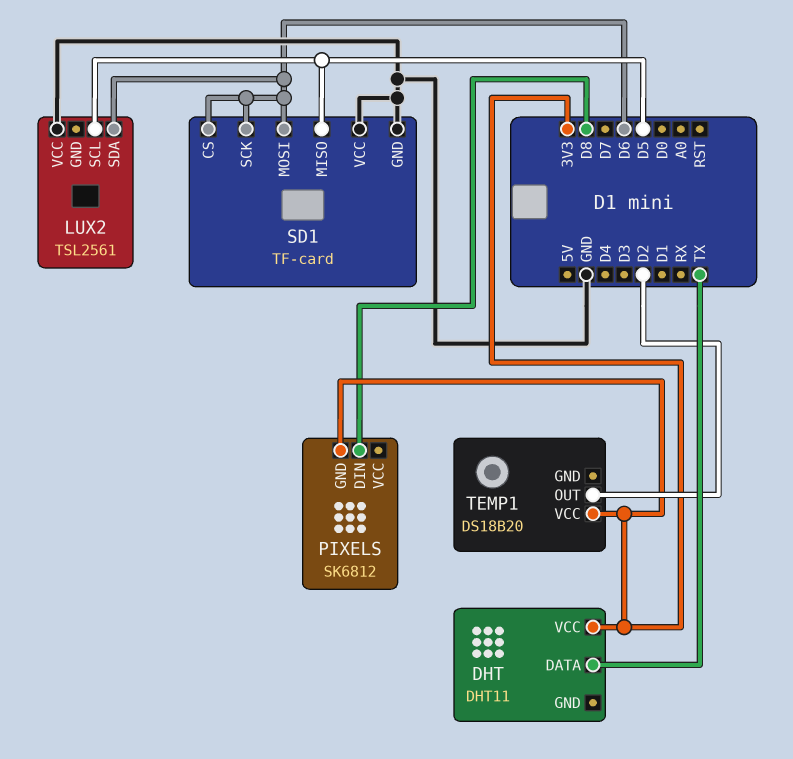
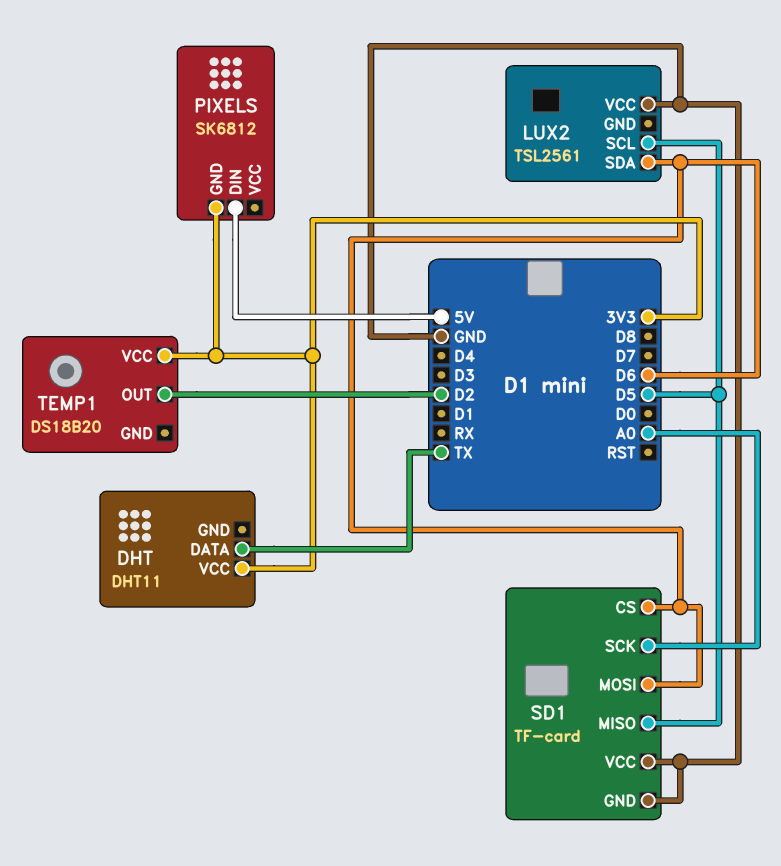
PIXELS pin DIN: D8 -> 5V
SD1 pin SCK: D6 -> A0

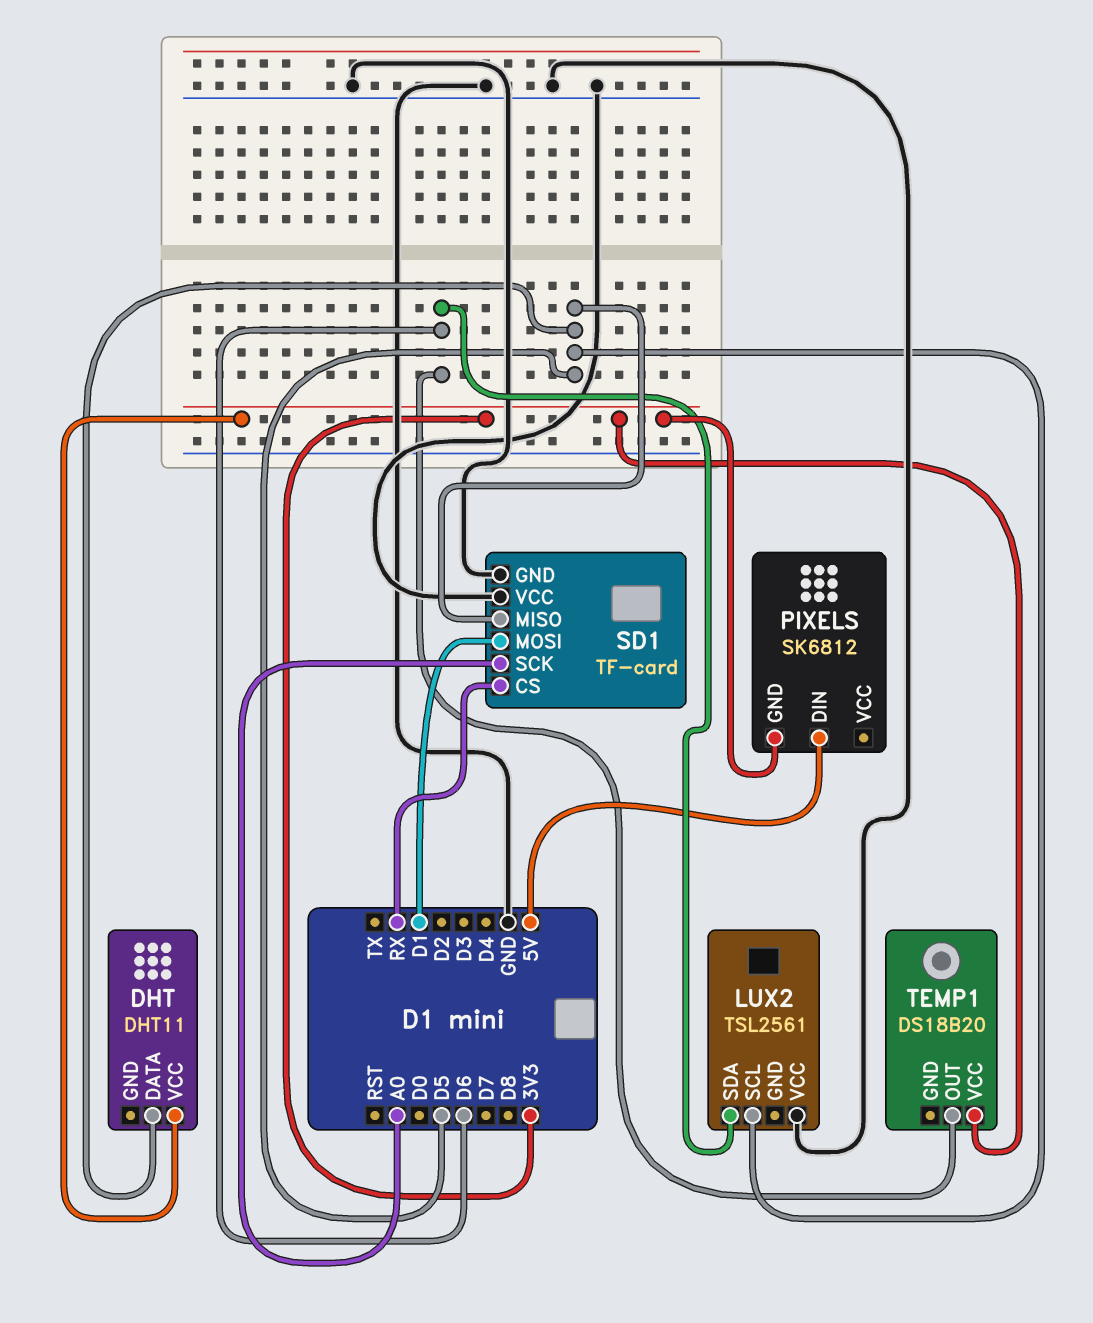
DHT pin DATA: TX -> D5
SD1 pin CS: D6 -> RX
SD1 pin MOSI: D6 -> D1
TEMP1 pin OUT: D2 -> D6

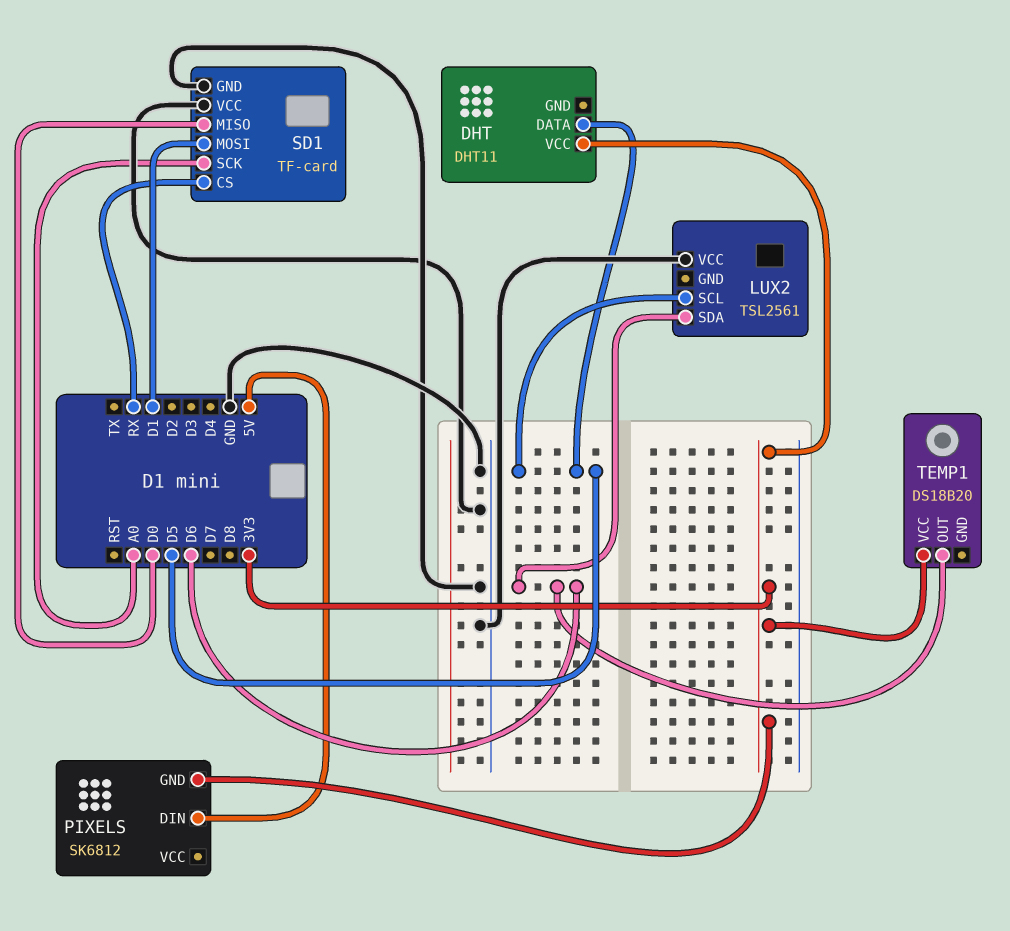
SD1 pin MISO: D5 -> D0

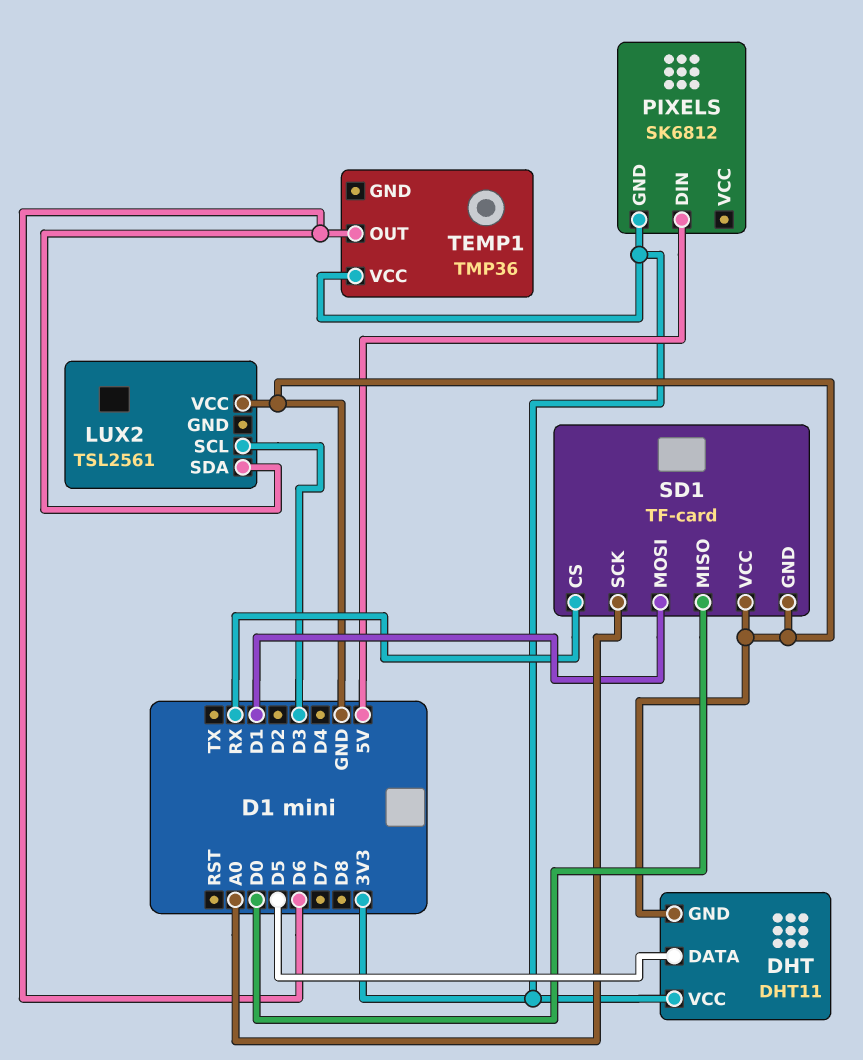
DHT pin GND: none -> GND
LUX2 pin SCL: D5 -> D3
TEMP1: DS18B20 -> TMP36

